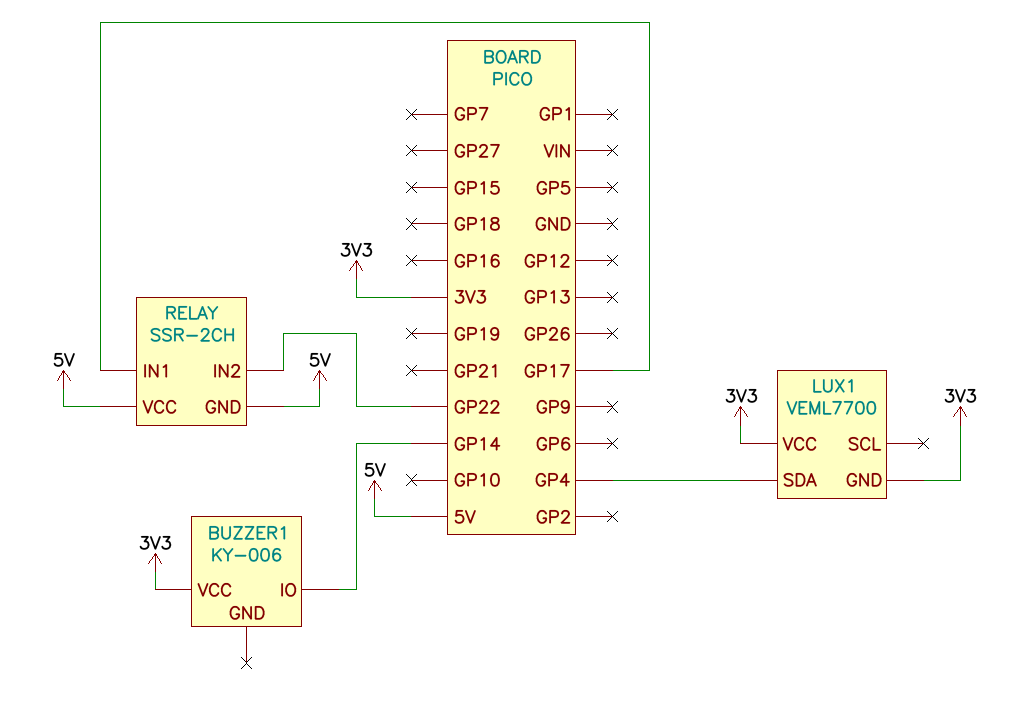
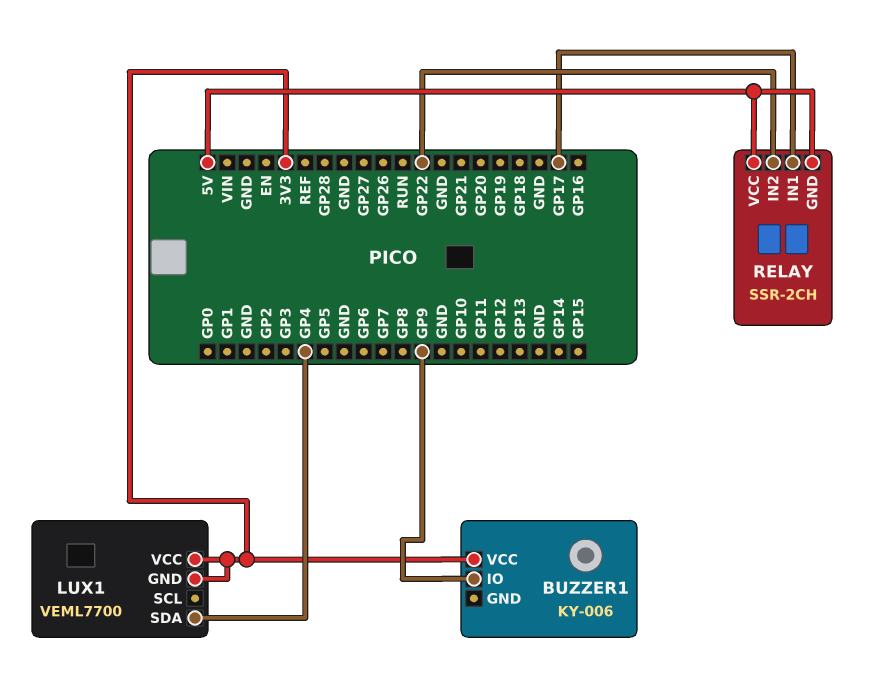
BUZZER1 pin IO: GP14 -> GP9

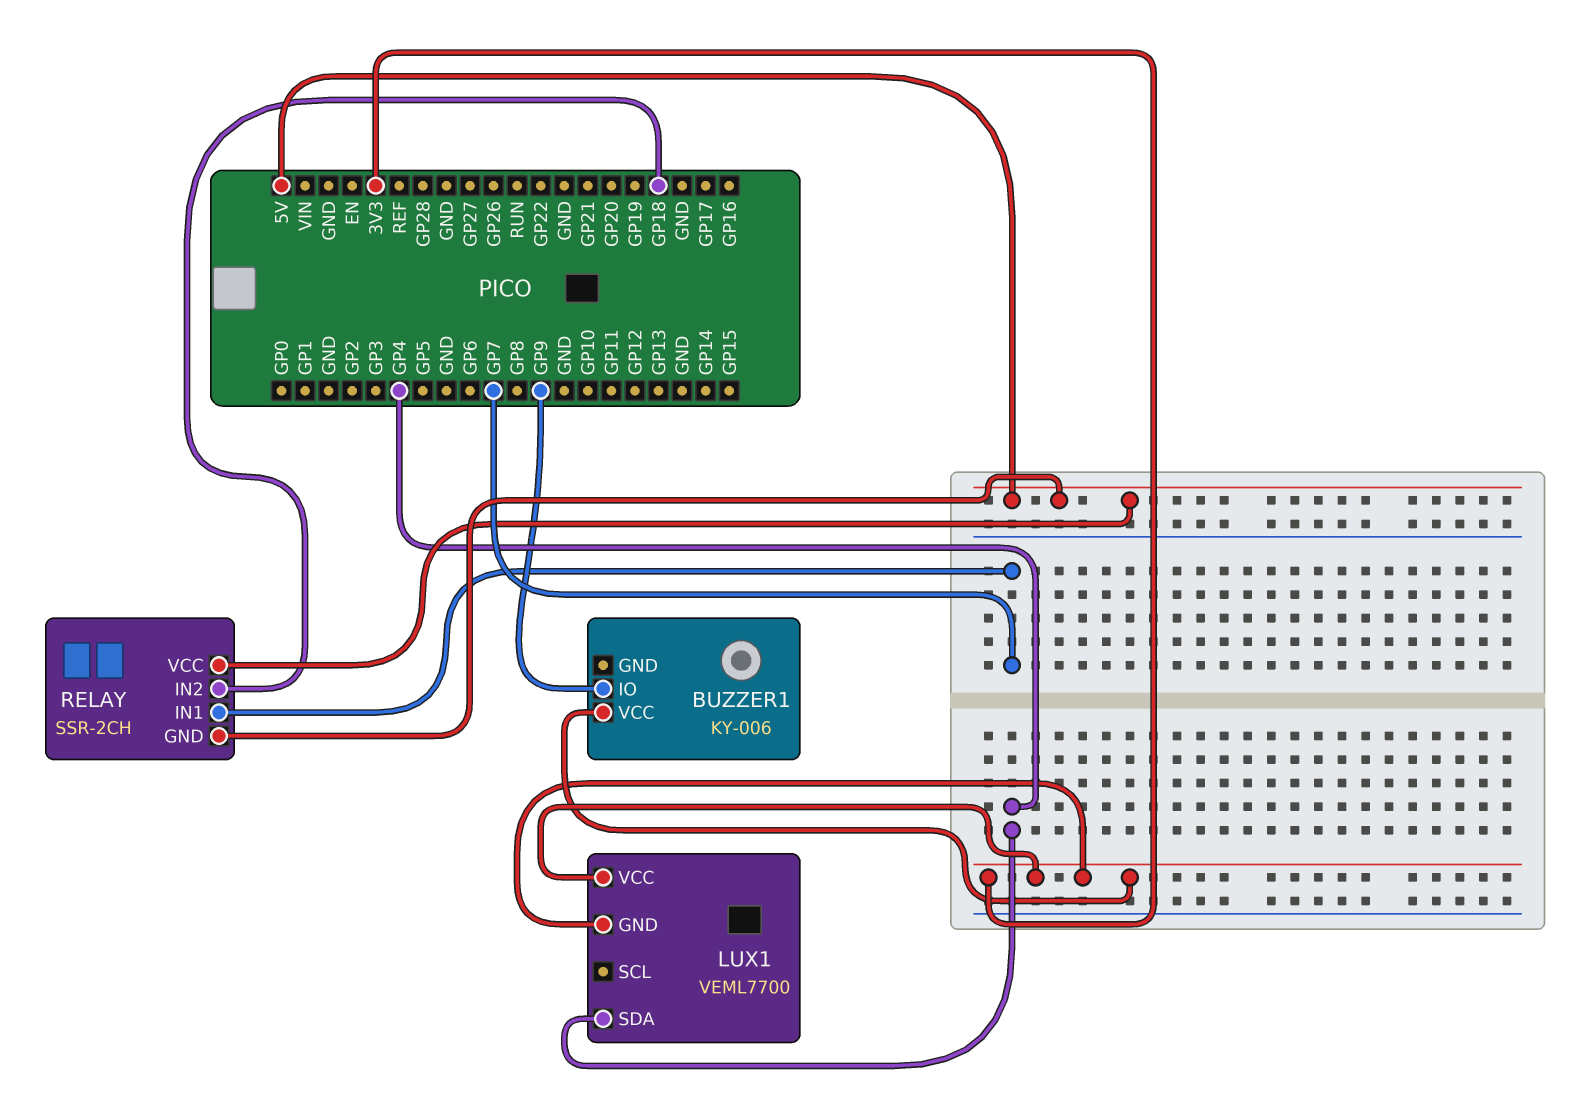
RELAY pin IN1: GP17 -> GP7
RELAY pin IN2: GP22 -> GP18

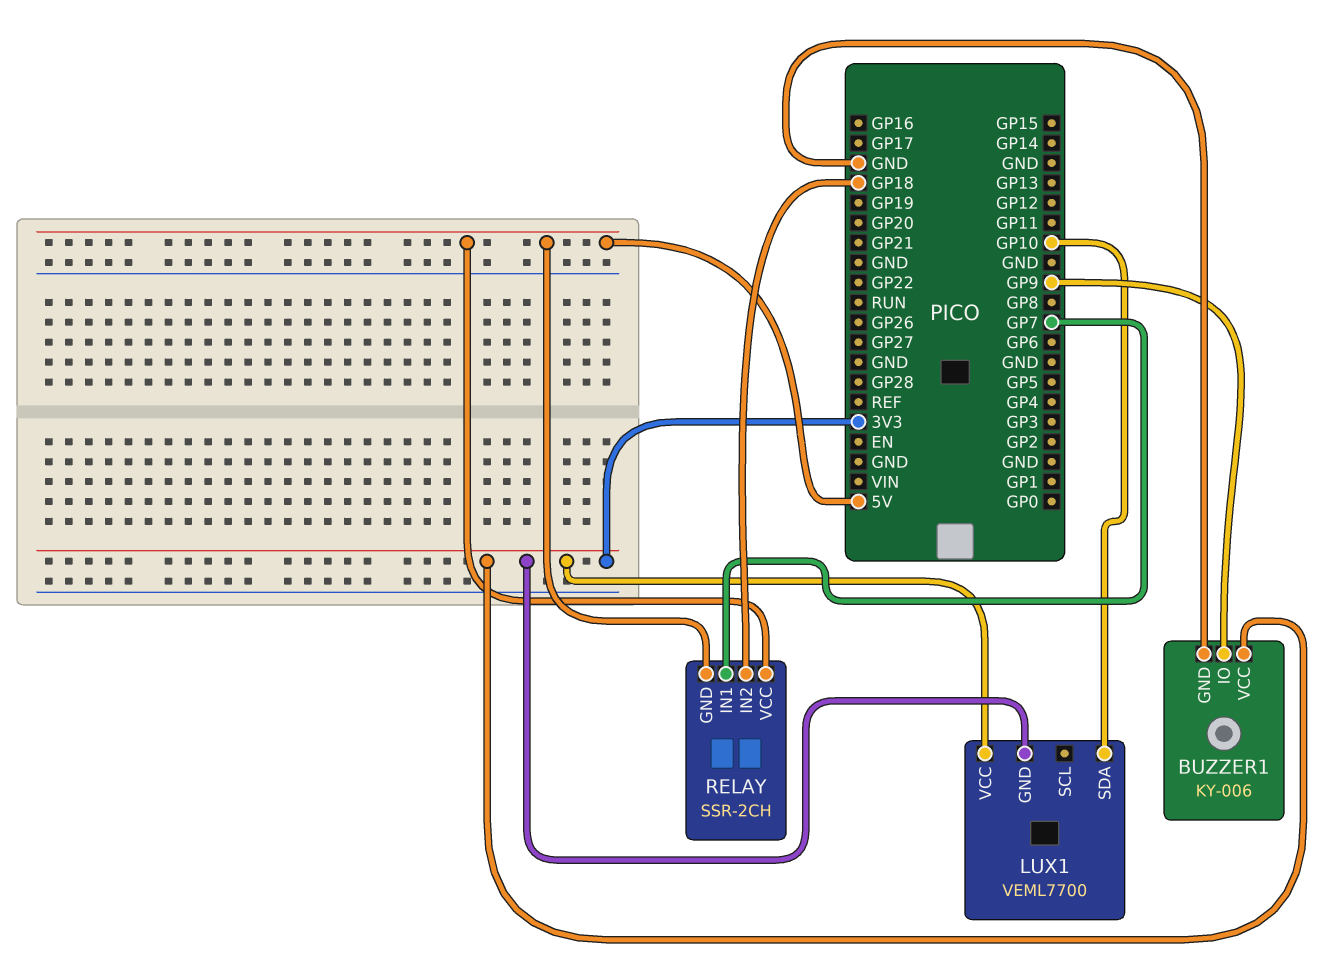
BUZZER1 pin GND: none -> GND
LUX1 pin SDA: GP4 -> GP10

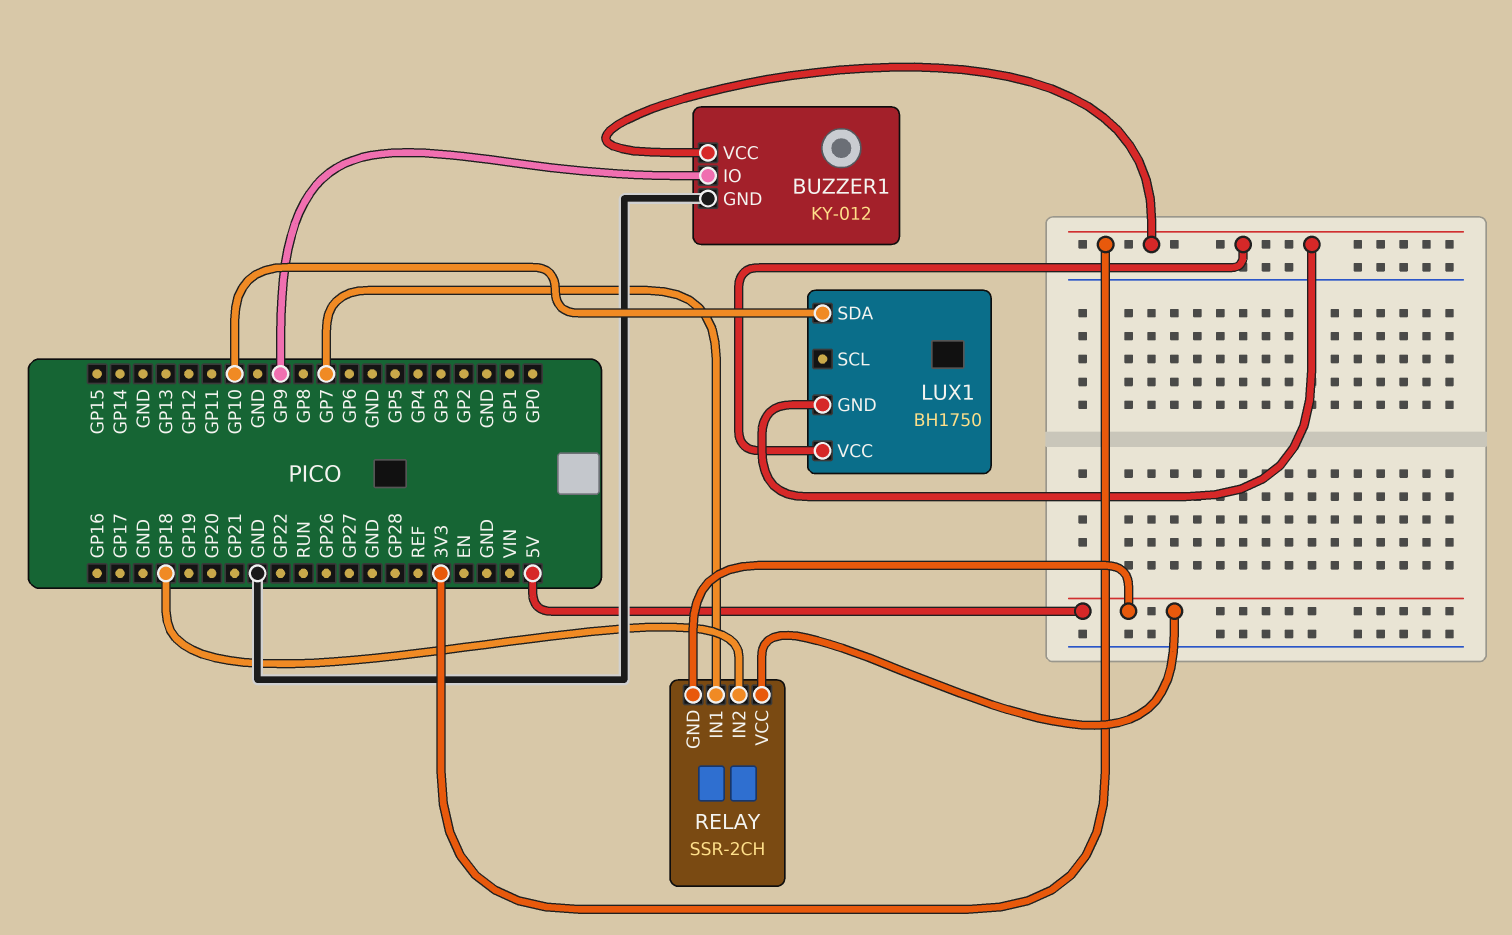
BUZZER1: KY-006 -> KY-012
LUX1: VEML7700 -> BH1750

